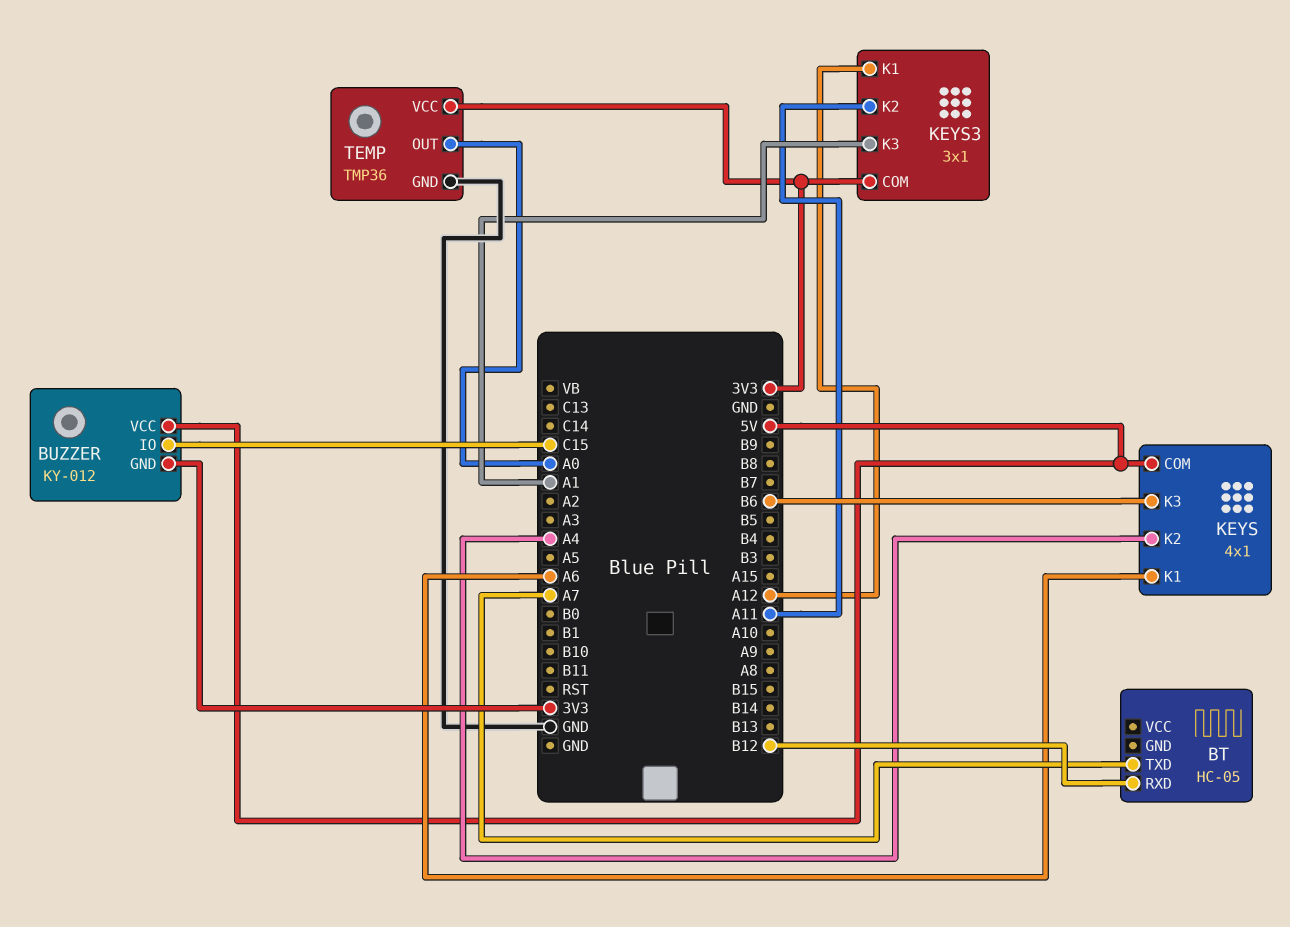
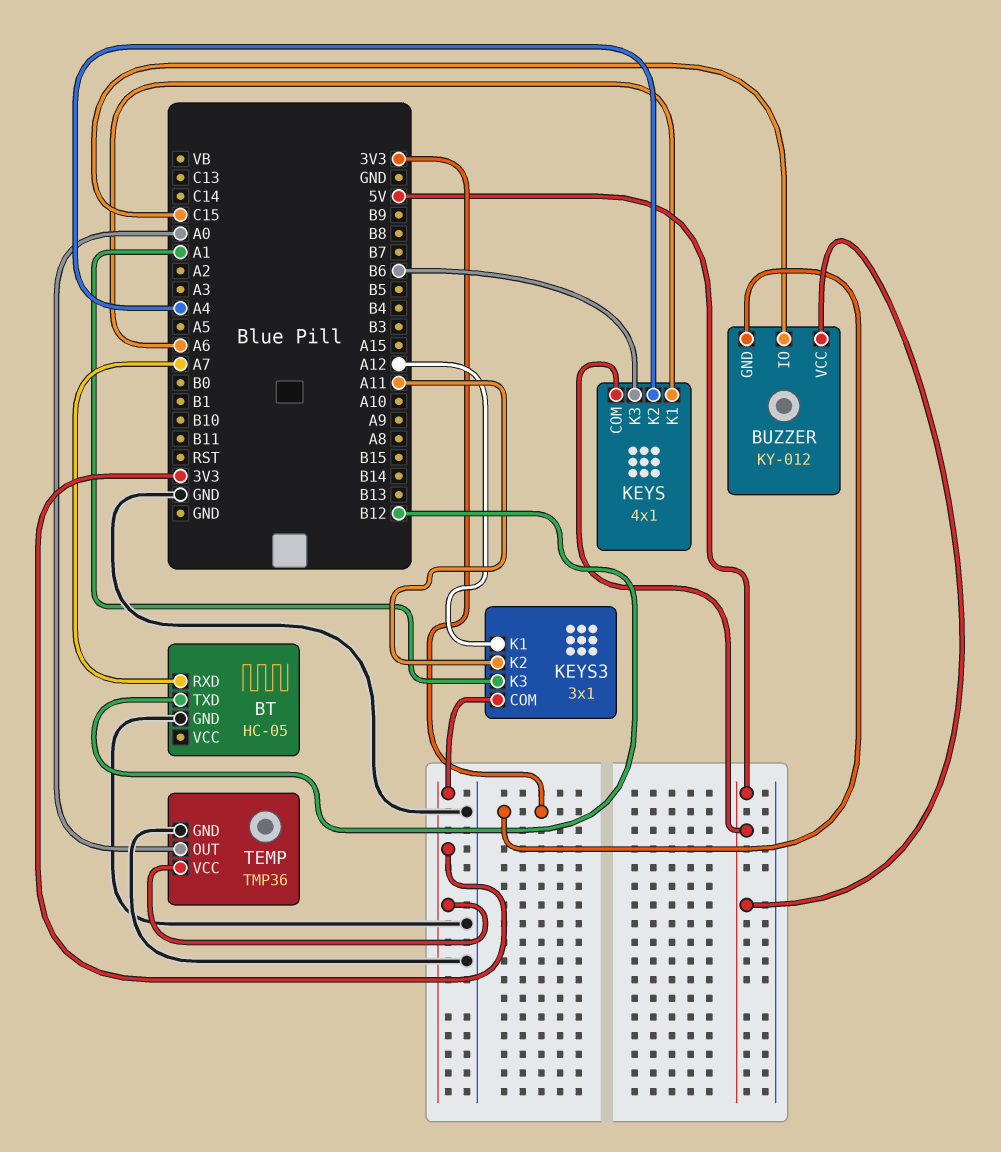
BT pin GND: none -> GND
BT pin RXD: B12 -> A7
BT pin TXD: A7 -> B12

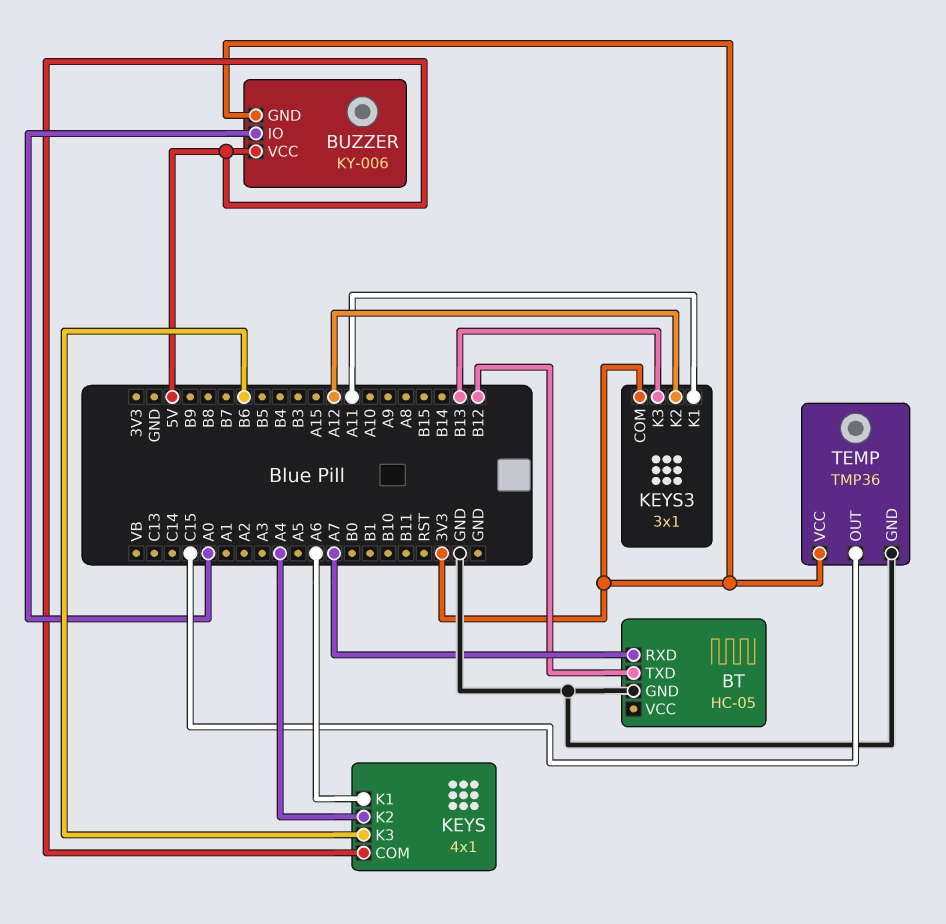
BUZZER: KY-012 -> KY-006
BUZZER pin IO: C15 -> A0
KEYS3 pin K1: A12 -> A11
KEYS3 pin K2: A11 -> A12
KEYS3 pin K3: A1 -> B13
TEMP pin OUT: A0 -> C15

